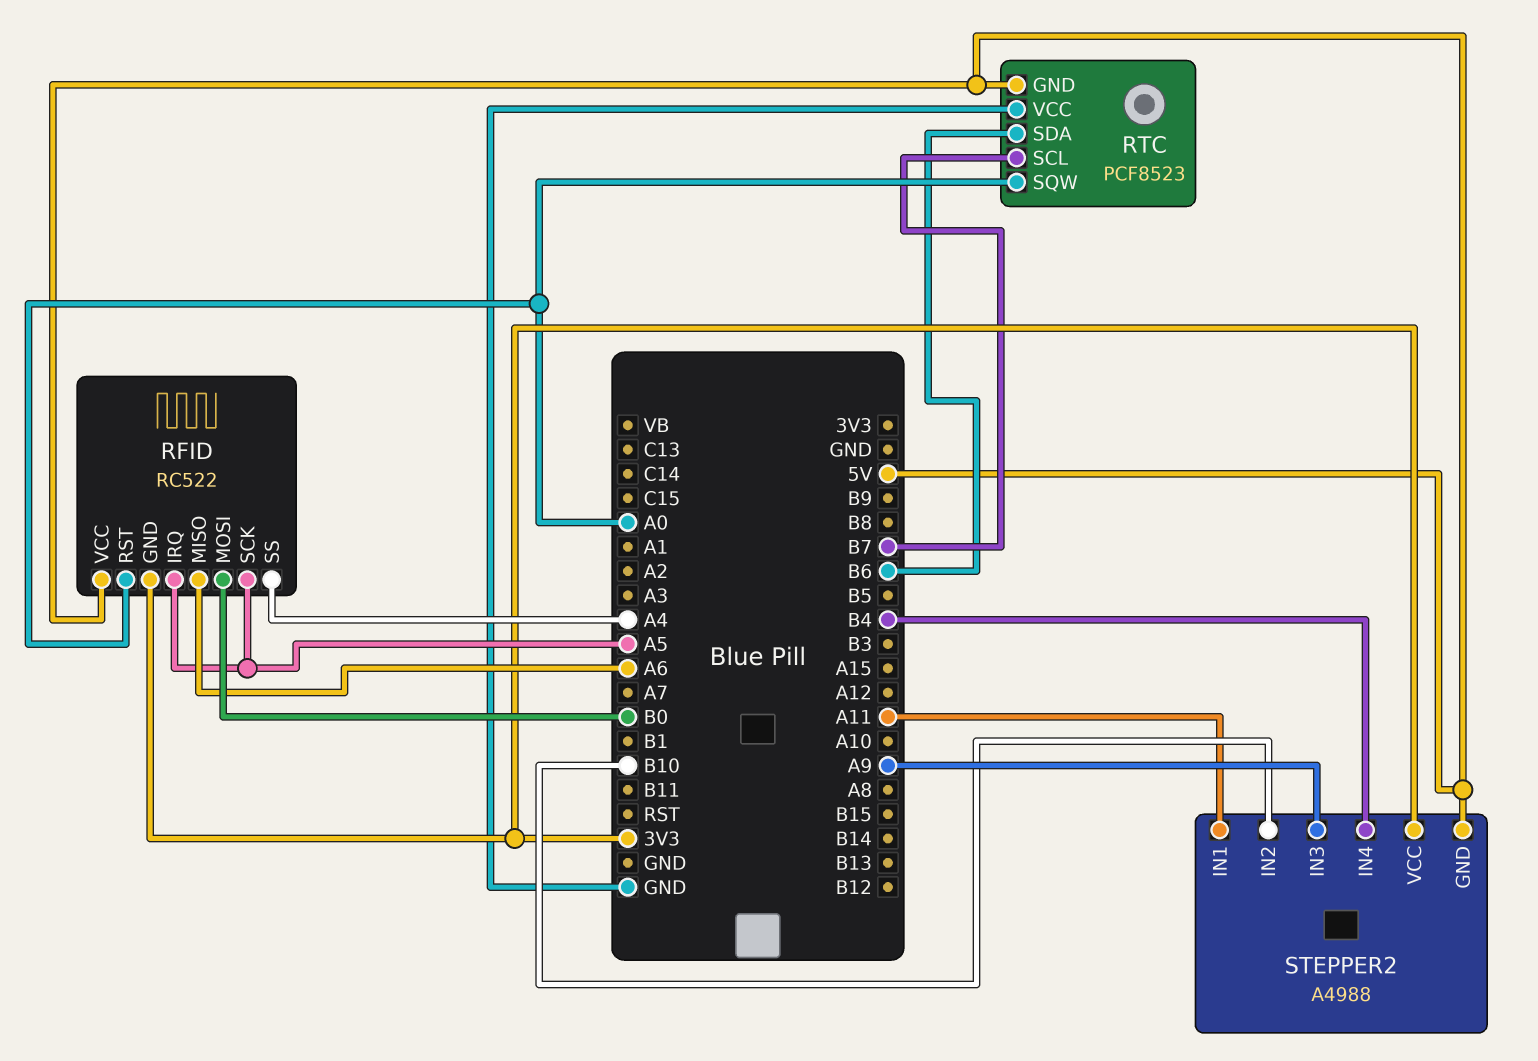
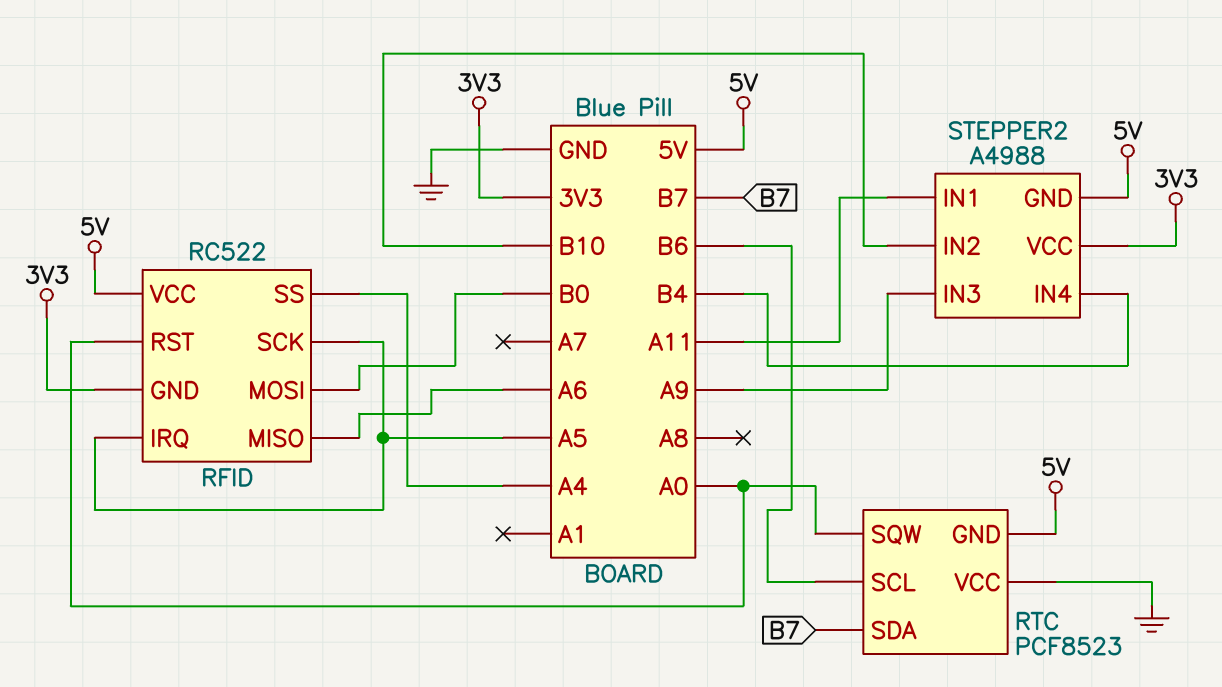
RTC pin SCL: B7 -> B6
RTC pin SDA: B6 -> B7

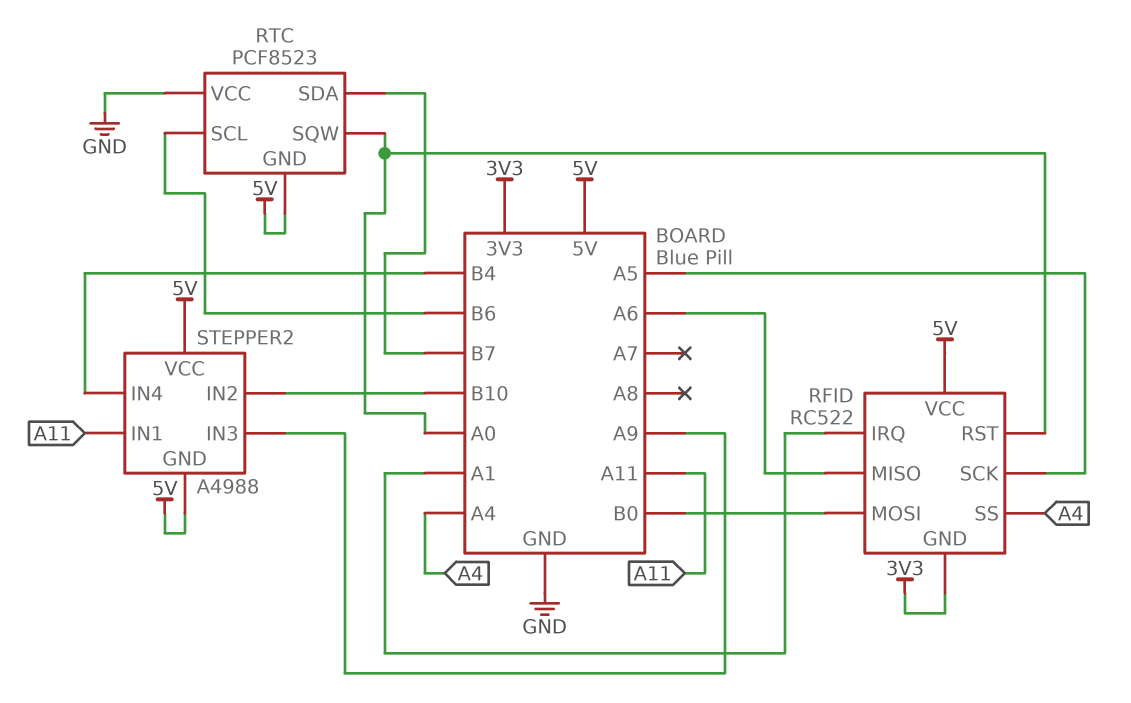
RFID pin IRQ: A5 -> A1
STEPPER2 pin VCC: 3V3 -> 5V

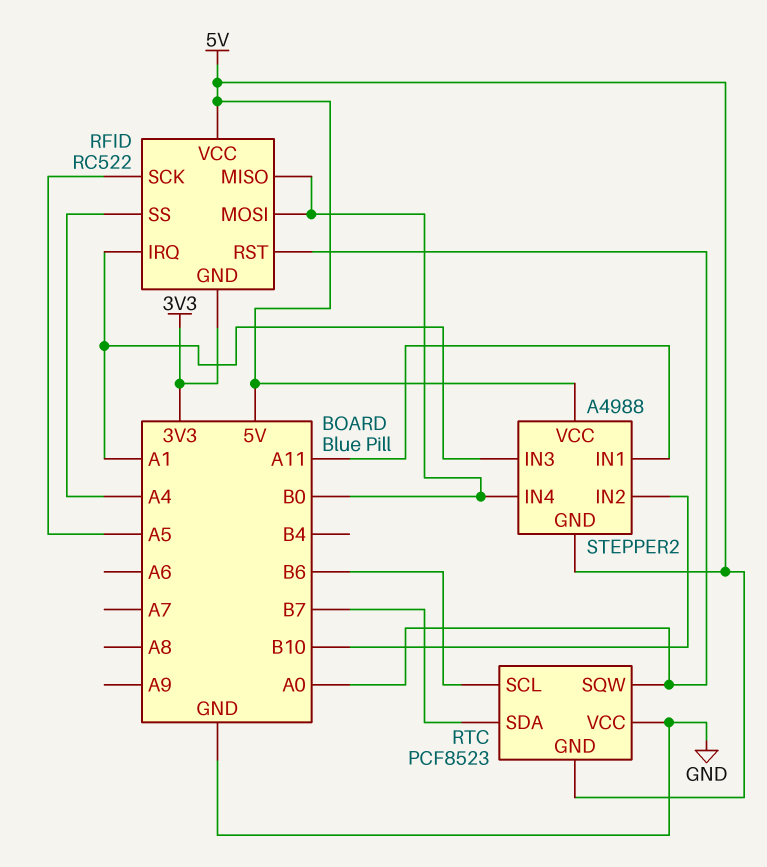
RFID pin MISO: A6 -> B0
STEPPER2 pin IN3: A9 -> A1
STEPPER2 pin IN4: B4 -> B0

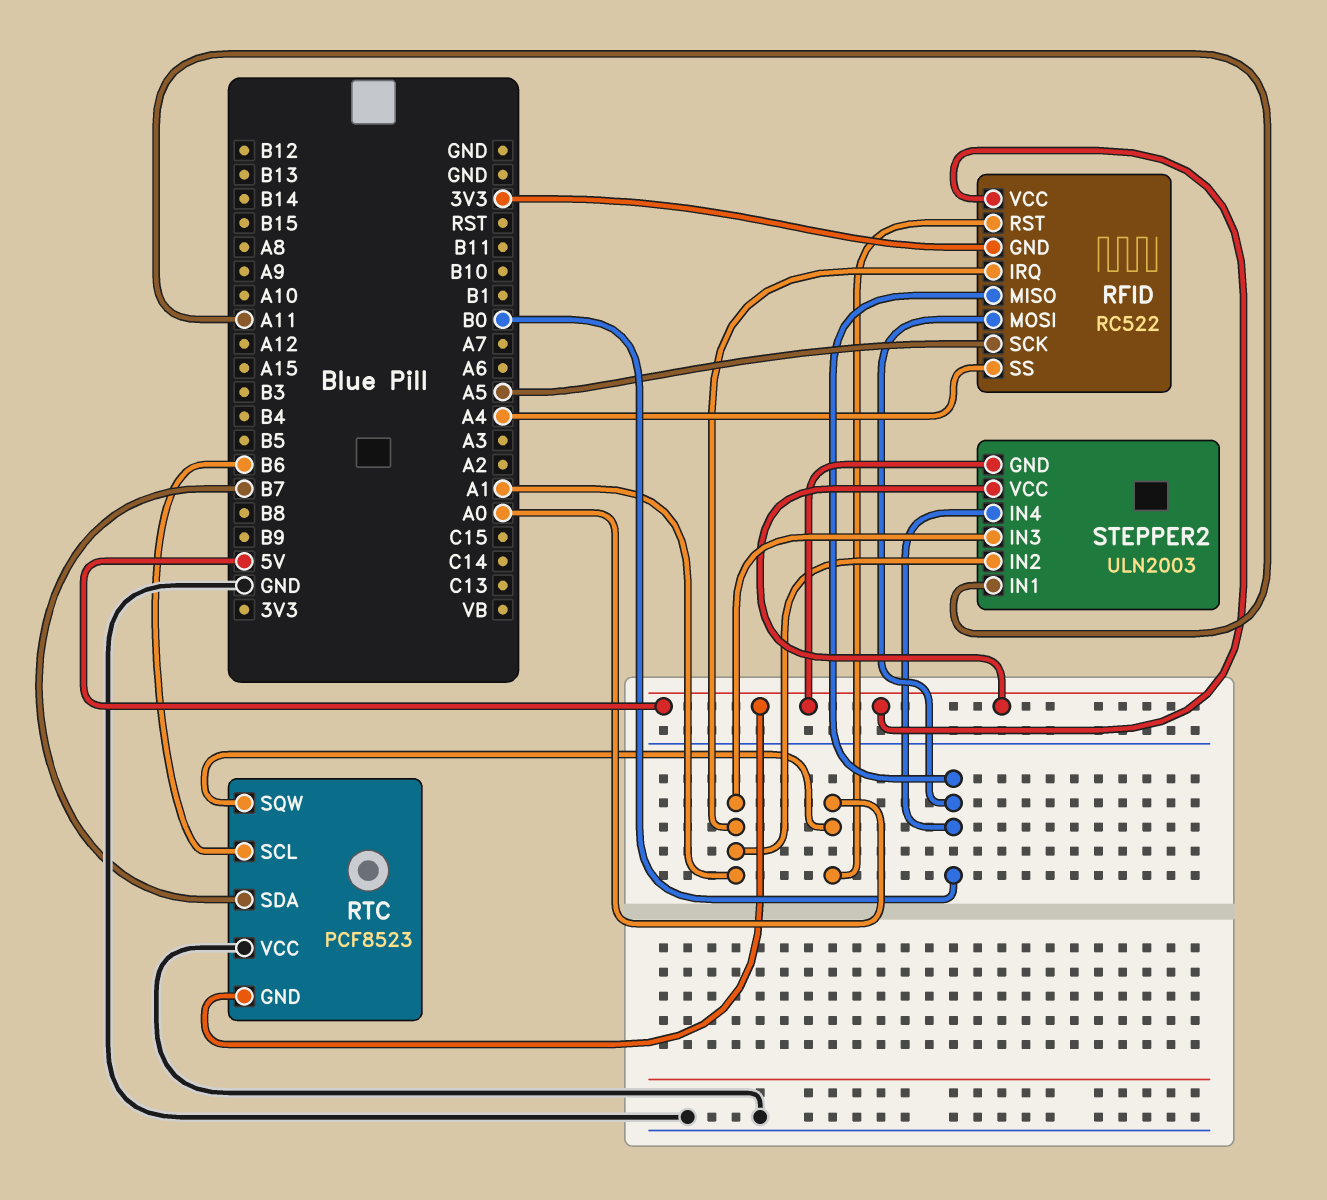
STEPPER2: A4988 -> ULN2003
STEPPER2 pin IN2: B10 -> A1

